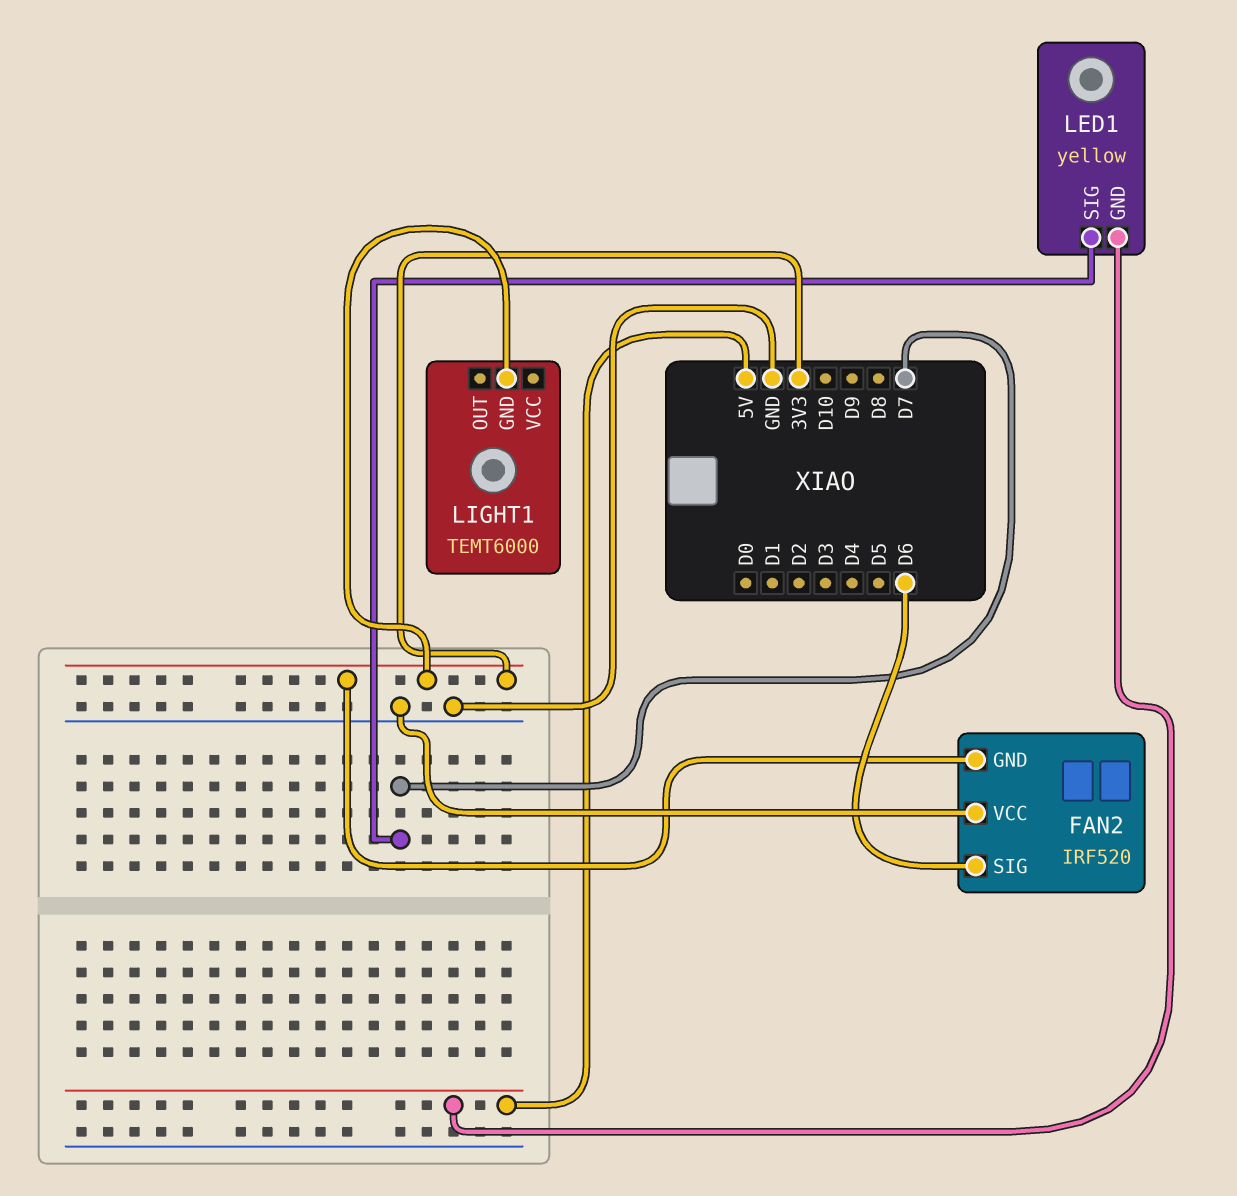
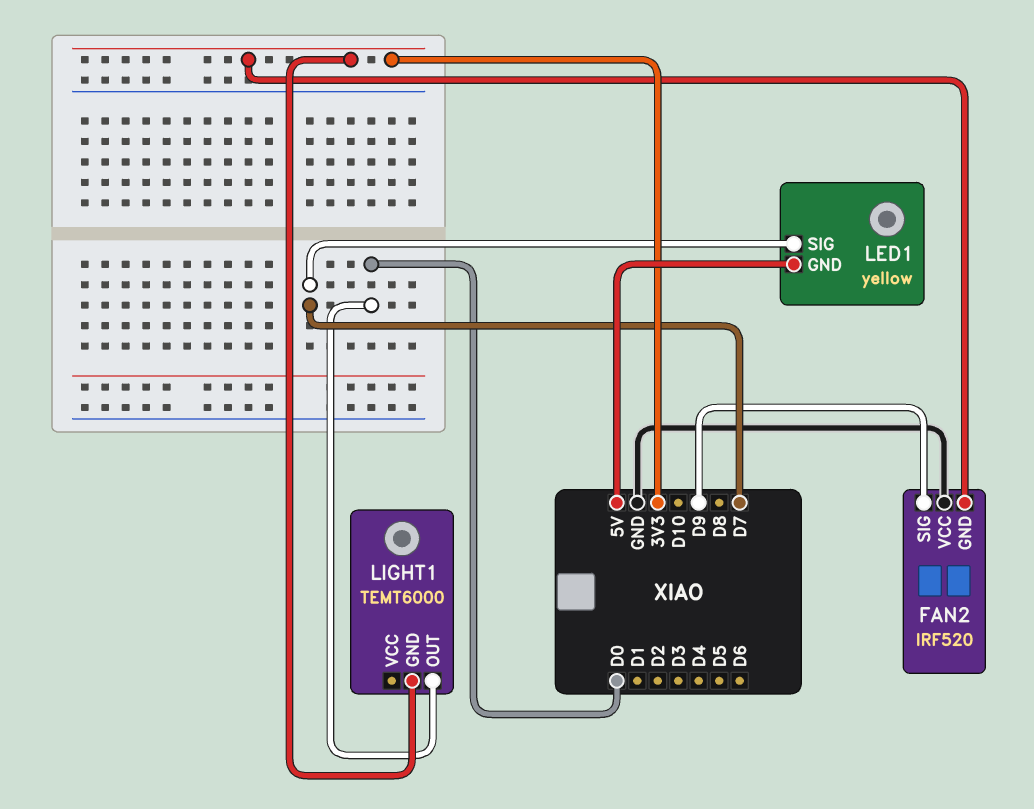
FAN2 pin SIG: D6 -> D9
LIGHT1 pin OUT: none -> D0

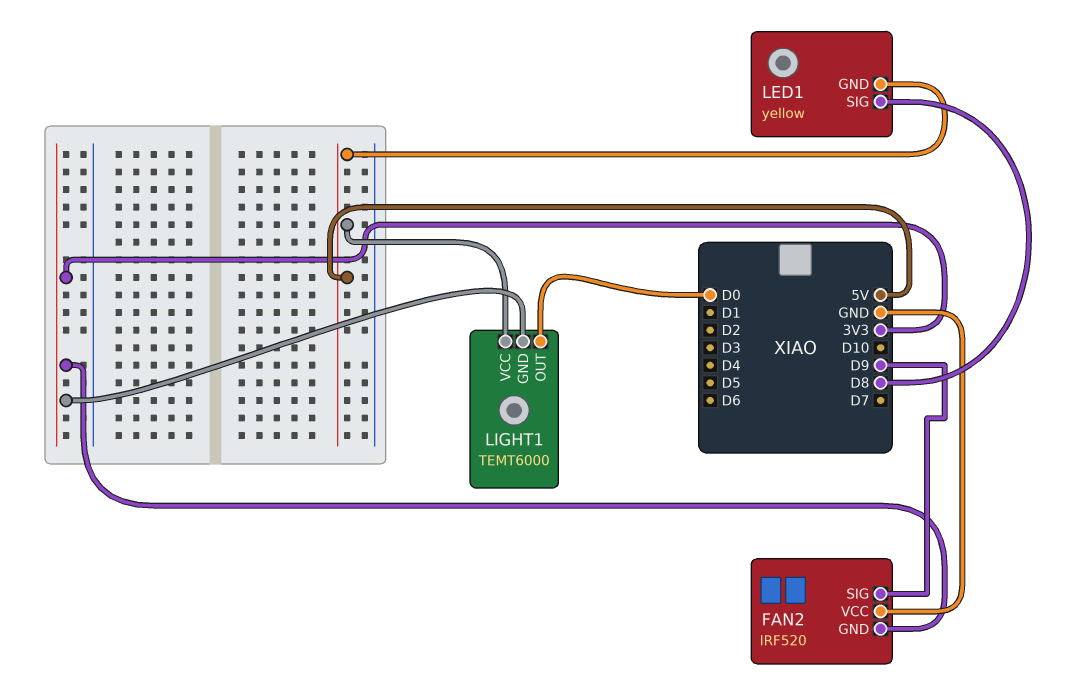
LED1 pin SIG: D7 -> D8
LIGHT1 pin VCC: none -> 5V

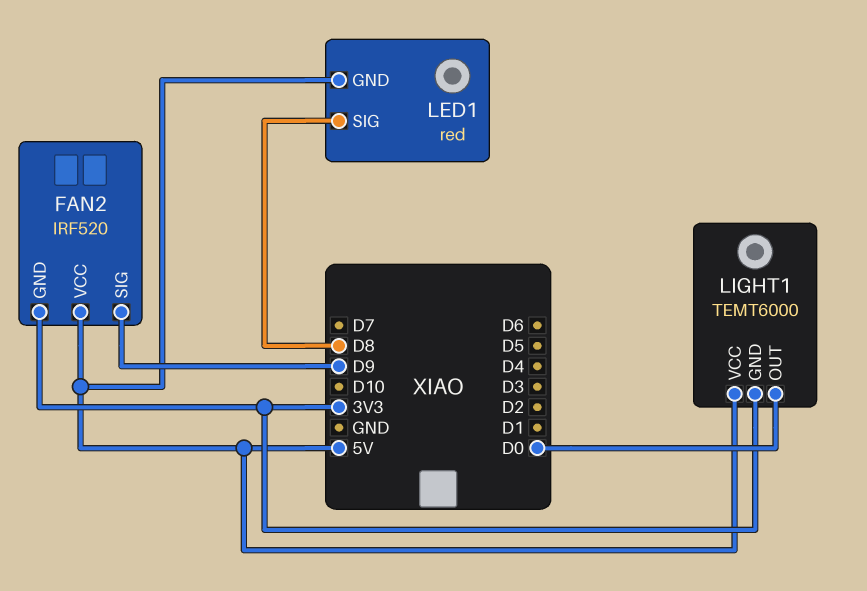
FAN2 pin VCC: GND -> 5V
LED1: yellow -> red

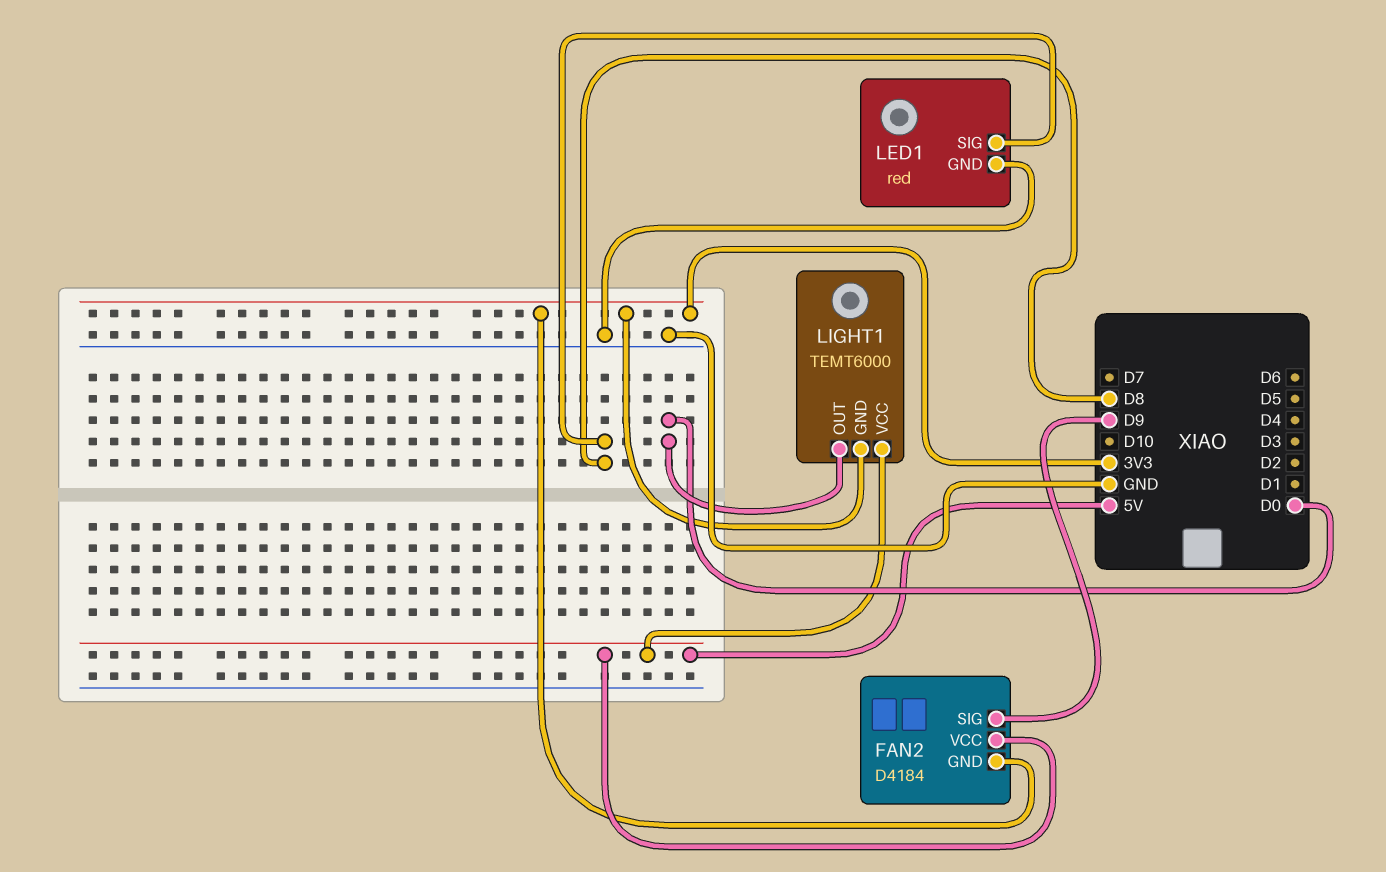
FAN2: IRF520 -> D4184
LED1 pin GND: 5V -> GND

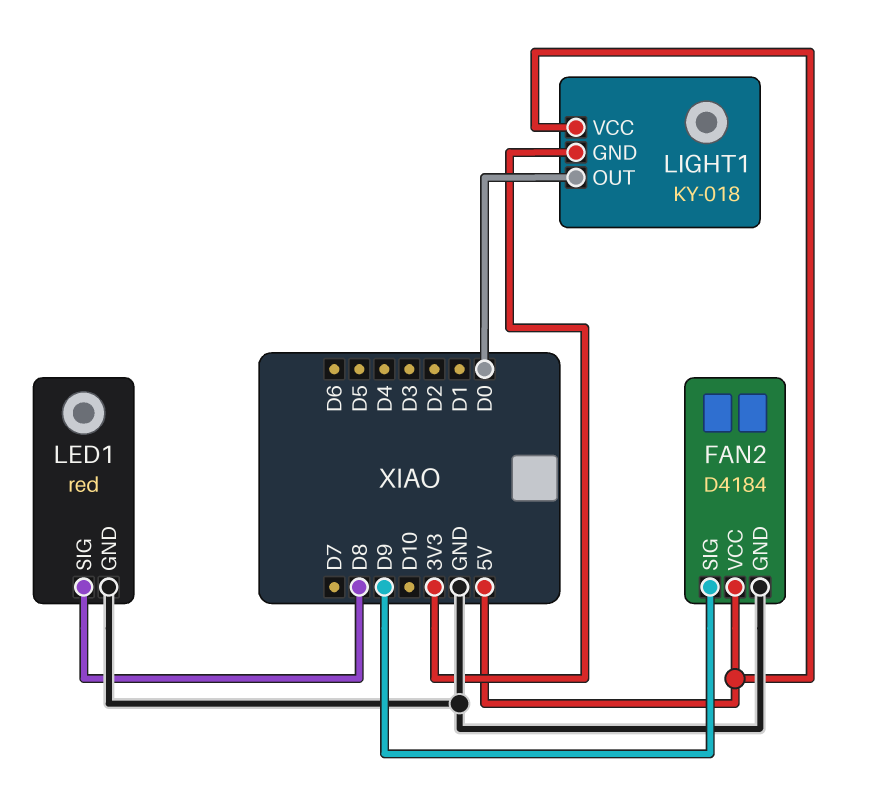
FAN2 pin GND: 3V3 -> GND
LIGHT1: TEMT6000 -> KY-018

